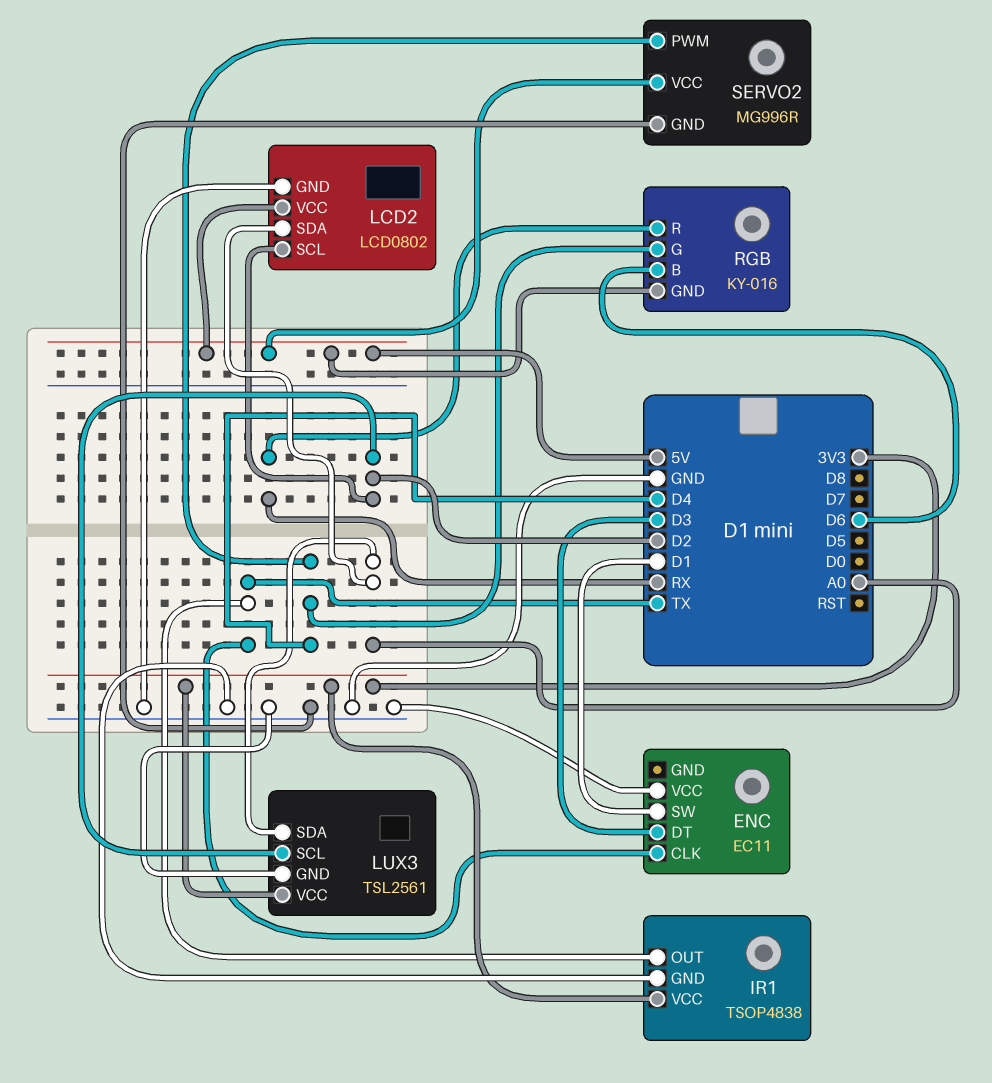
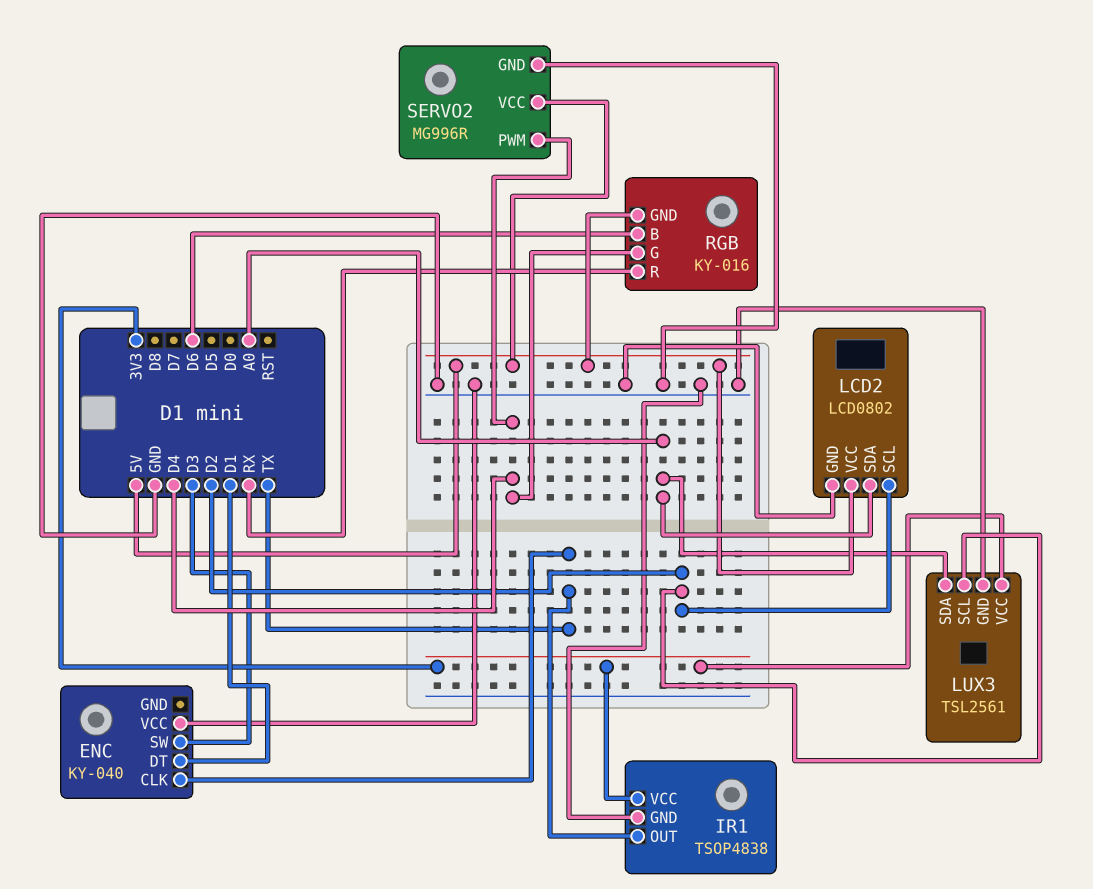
ENC: EC11 -> KY-040
ENC pin DT: D3 -> D1
ENC pin SW: D1 -> D3

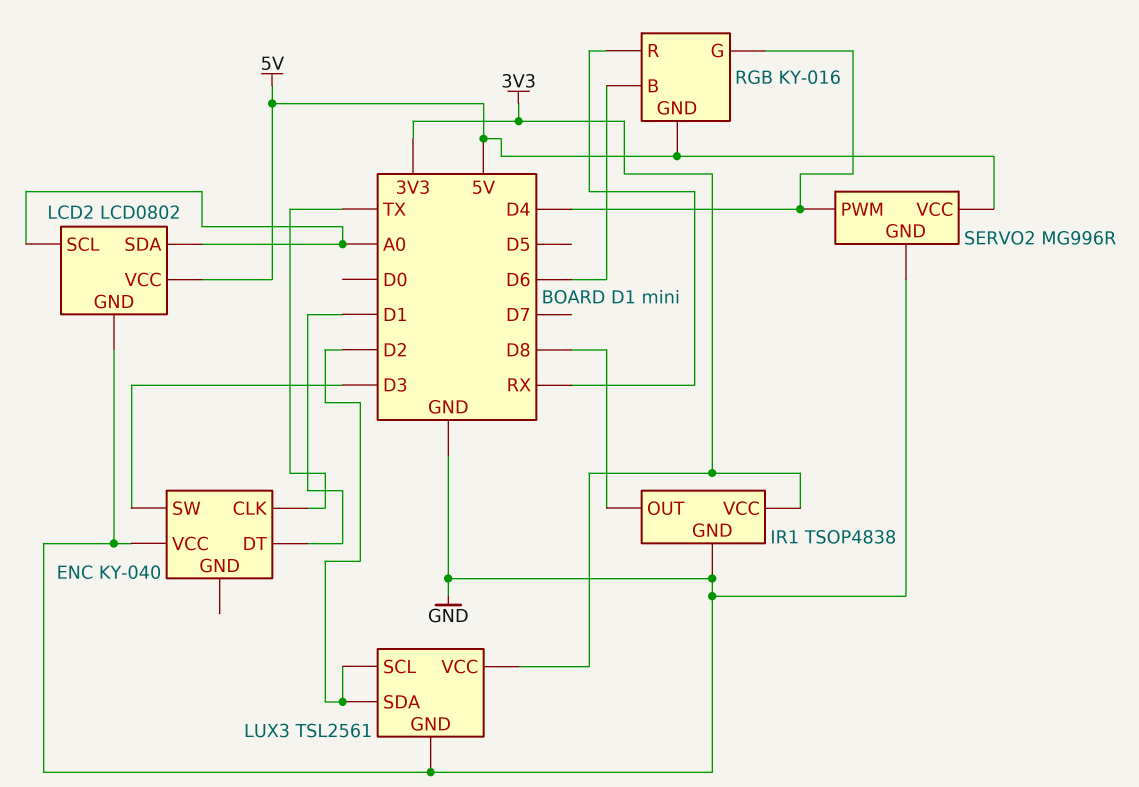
IR1 pin OUT: TX -> D8
LCD2 pin SCL: D2 -> A0
LUX3 pin SDA: A0 -> D2

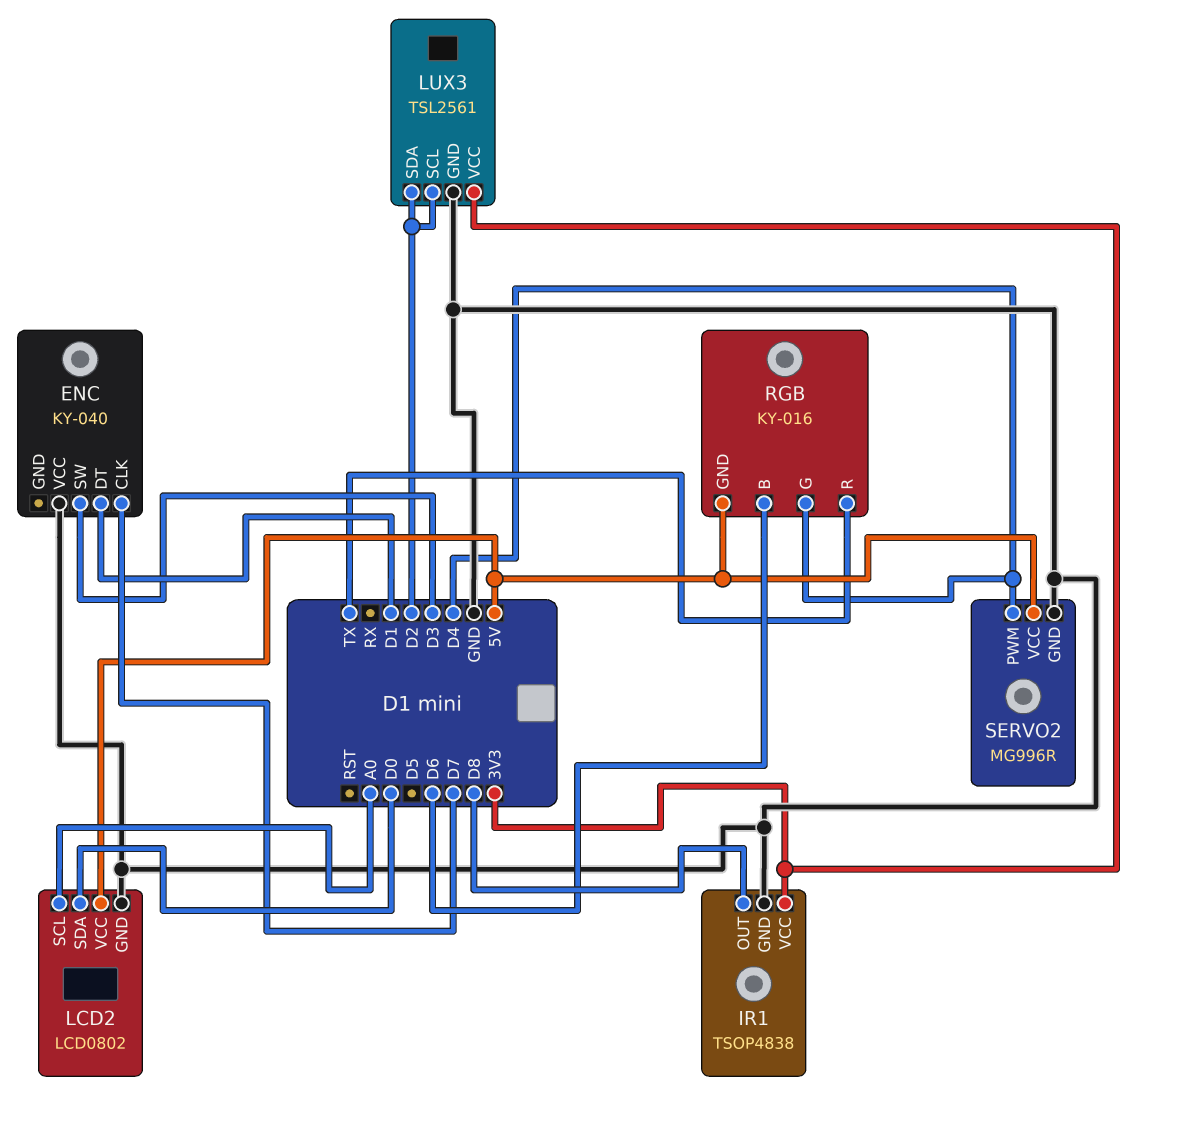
ENC pin CLK: TX -> D7
LCD2 pin SDA: A0 -> D0
RGB pin R: RX -> TX

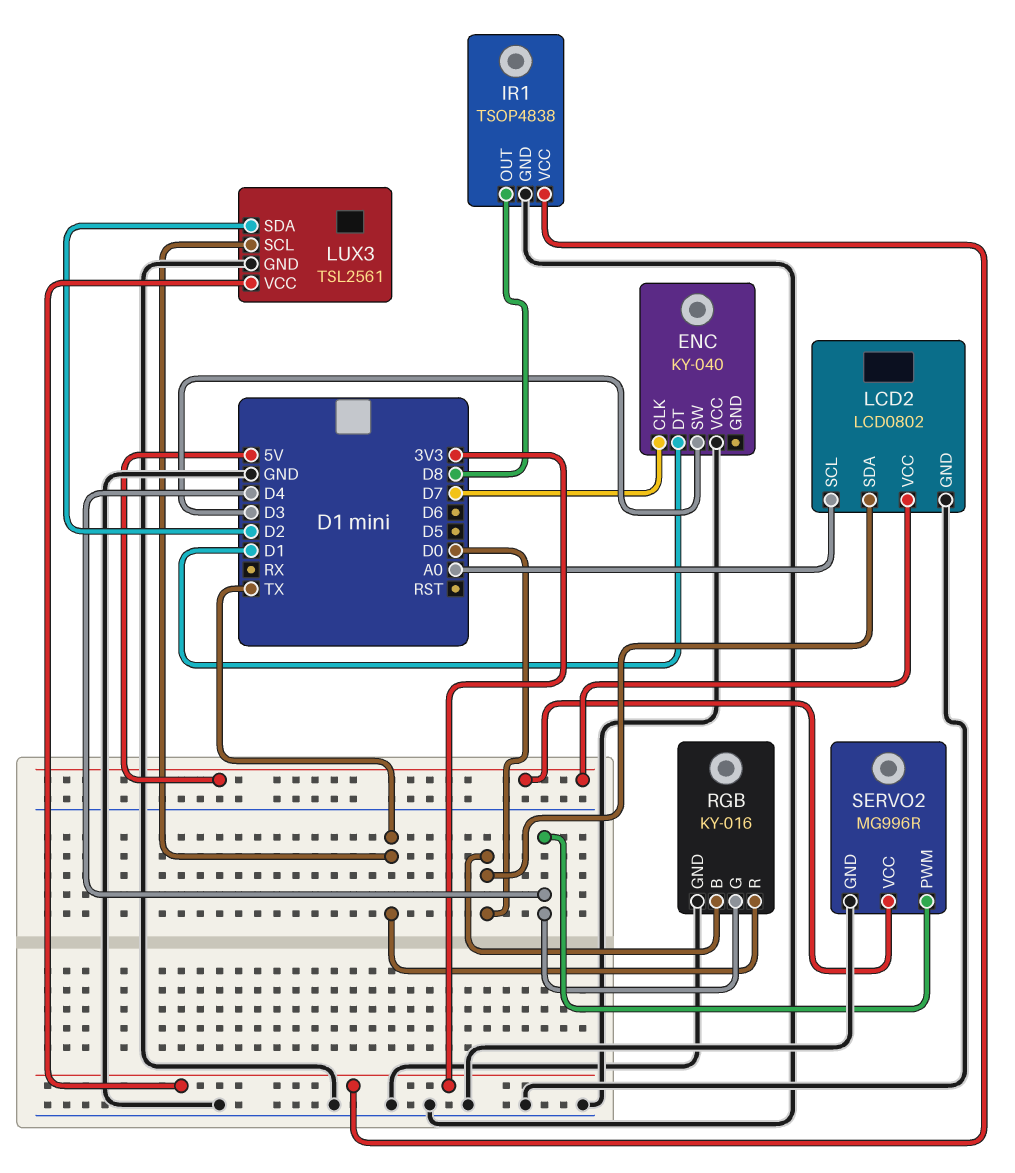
LUX3 pin SCL: D2 -> TX
RGB pin B: D6 -> D0
RGB pin GND: 5V -> GND

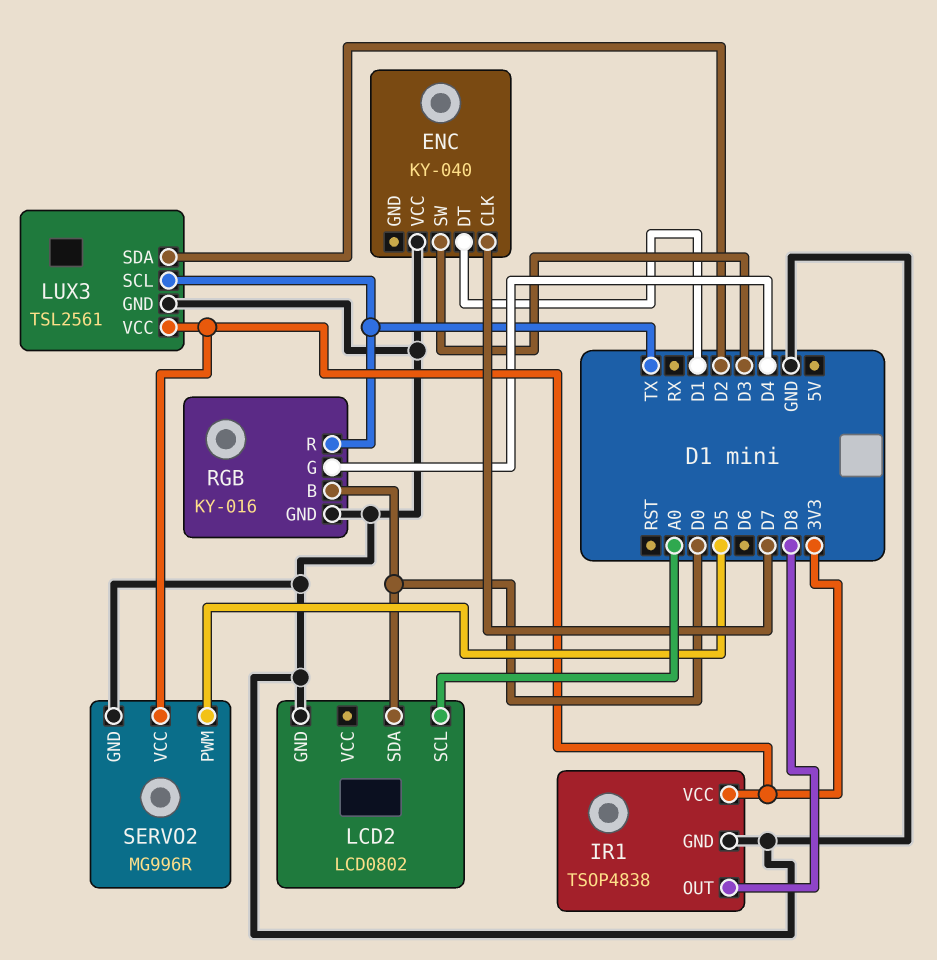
LCD2 pin VCC: 5V -> none
SERVO2 pin PWM: D4 -> D5
SERVO2 pin VCC: 5V -> 3V3

